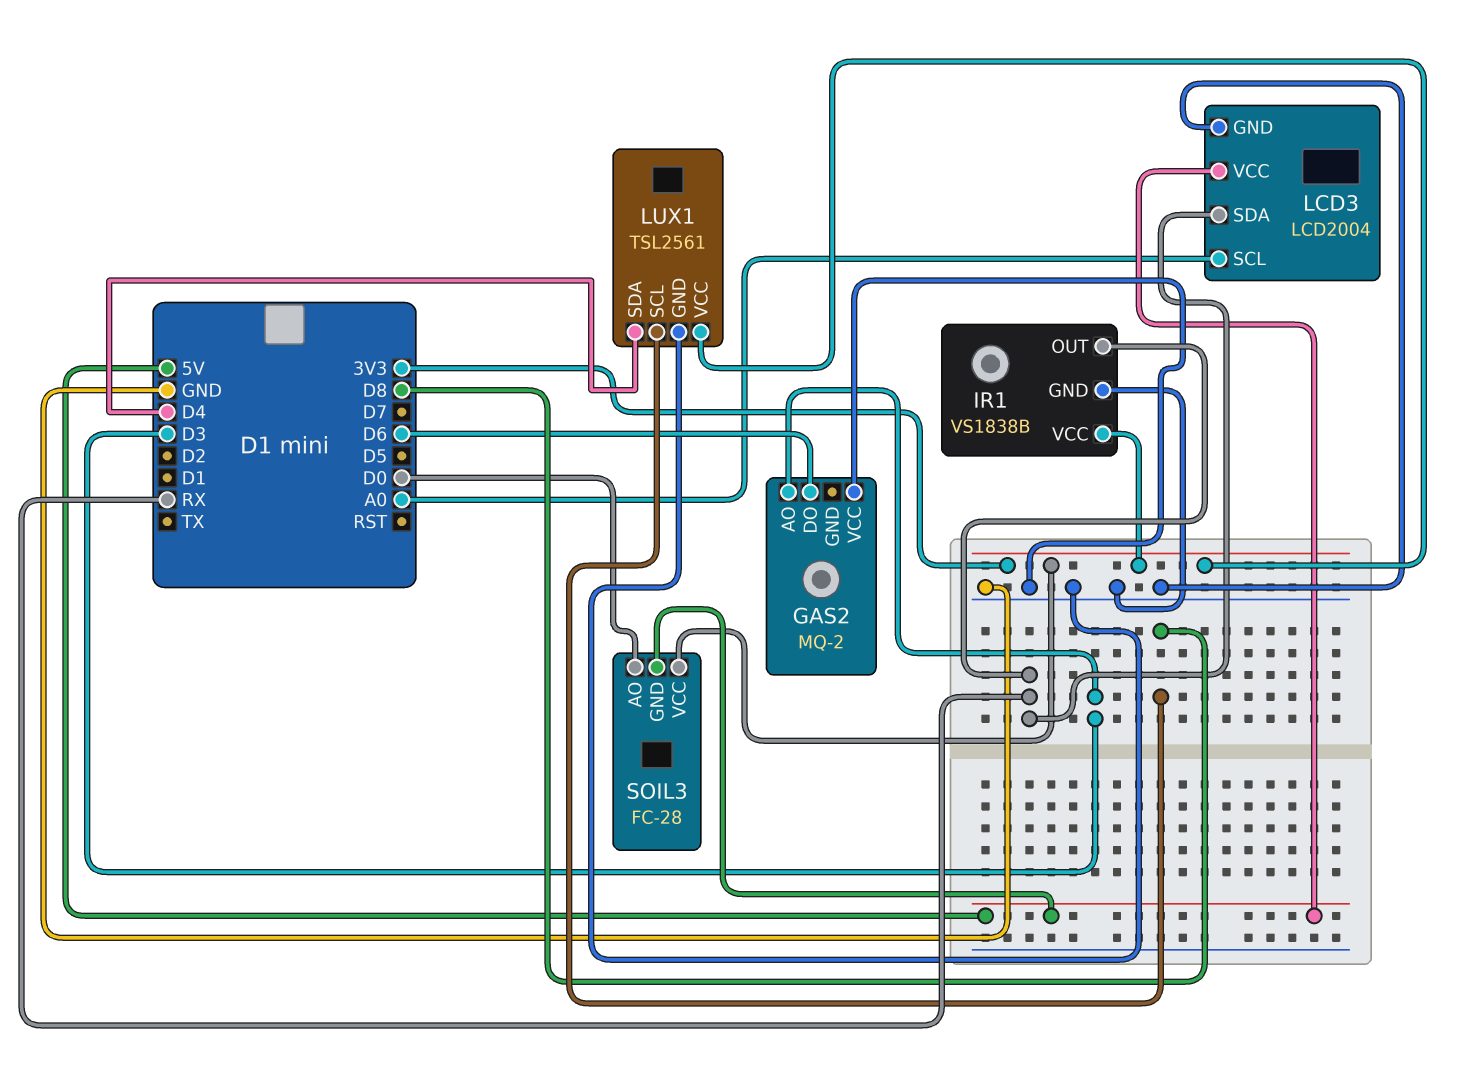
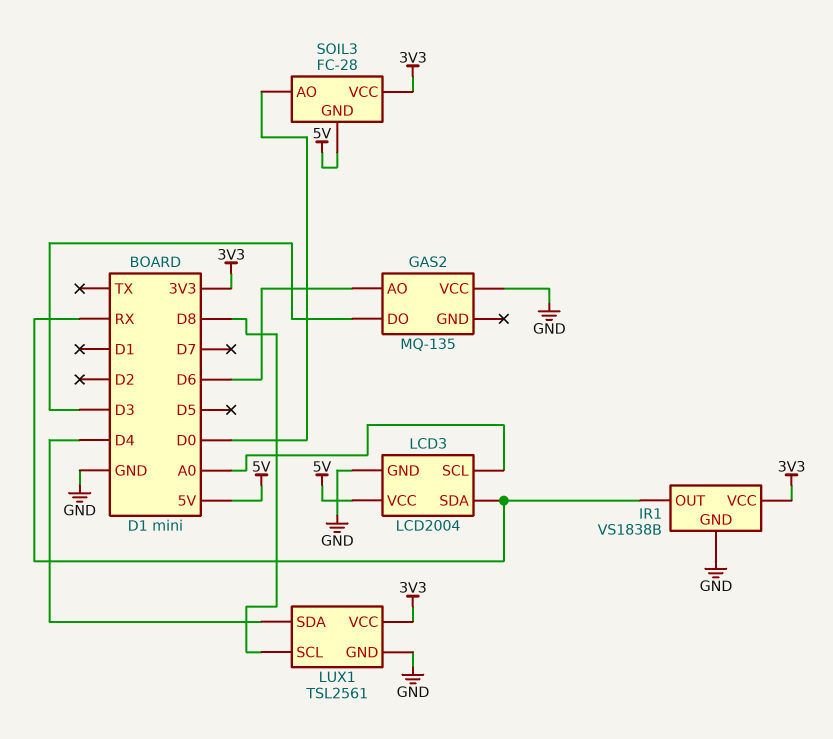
GAS2: MQ-2 -> MQ-135
GAS2 pin AO: D3 -> D6
GAS2 pin DO: D6 -> D3

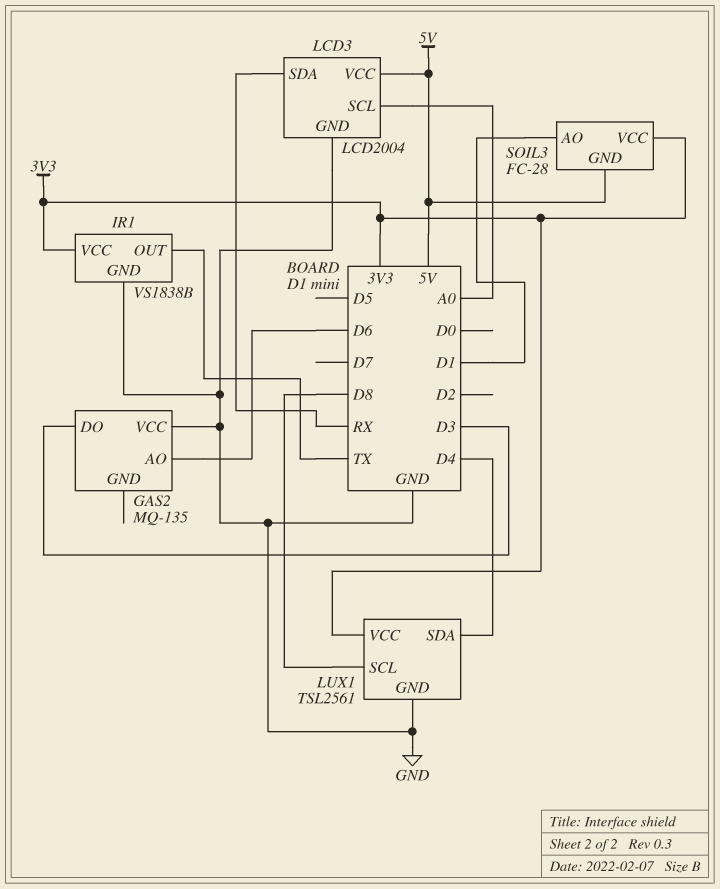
IR1 pin OUT: RX -> TX
SOIL3 pin AO: D0 -> D1

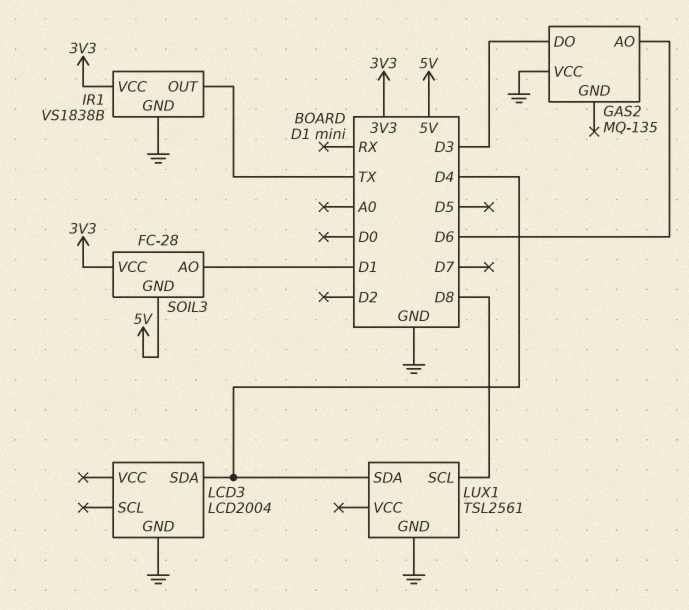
LCD3 pin SCL: A0 -> none
LCD3 pin SDA: RX -> D4
LCD3 pin VCC: 5V -> none
LUX1 pin VCC: 3V3 -> none

